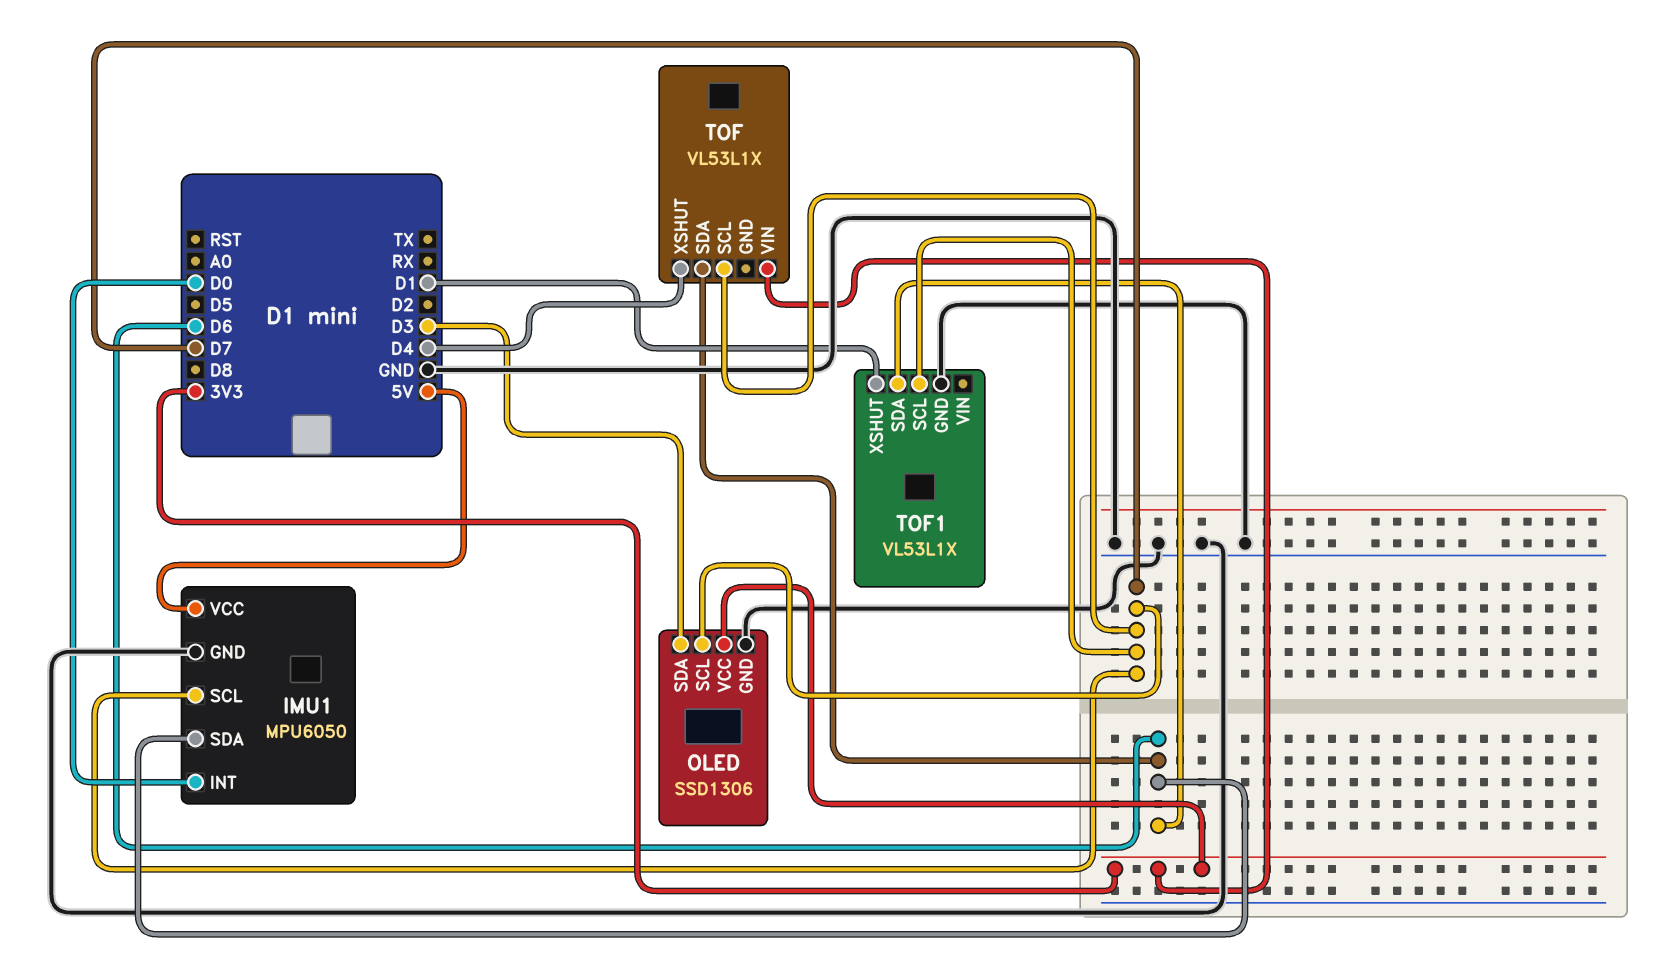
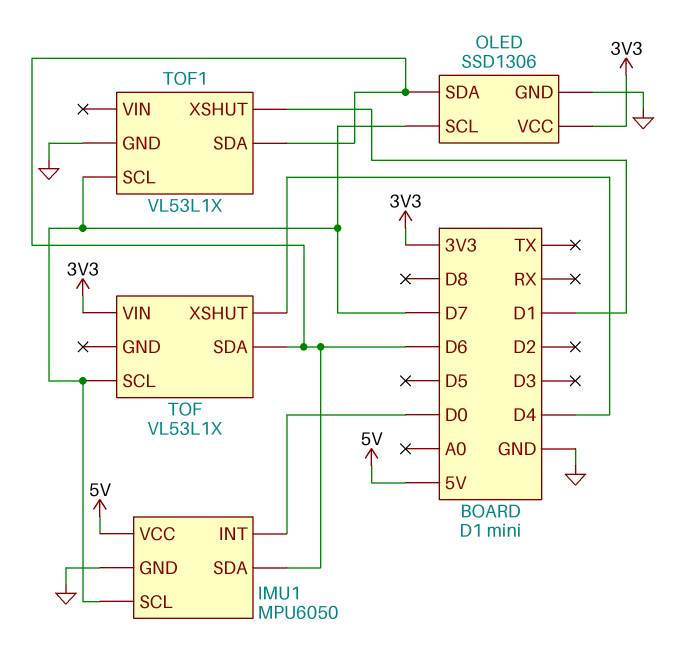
OLED pin SDA: D3 -> D6

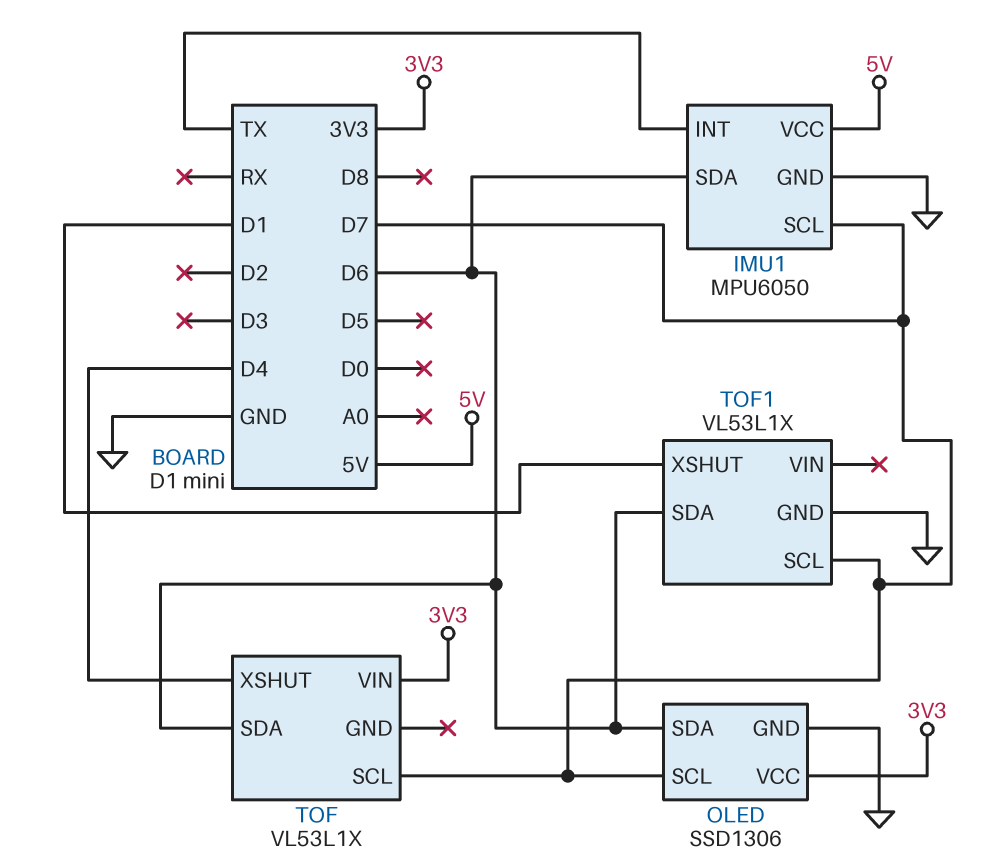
IMU1 pin INT: D0 -> TX

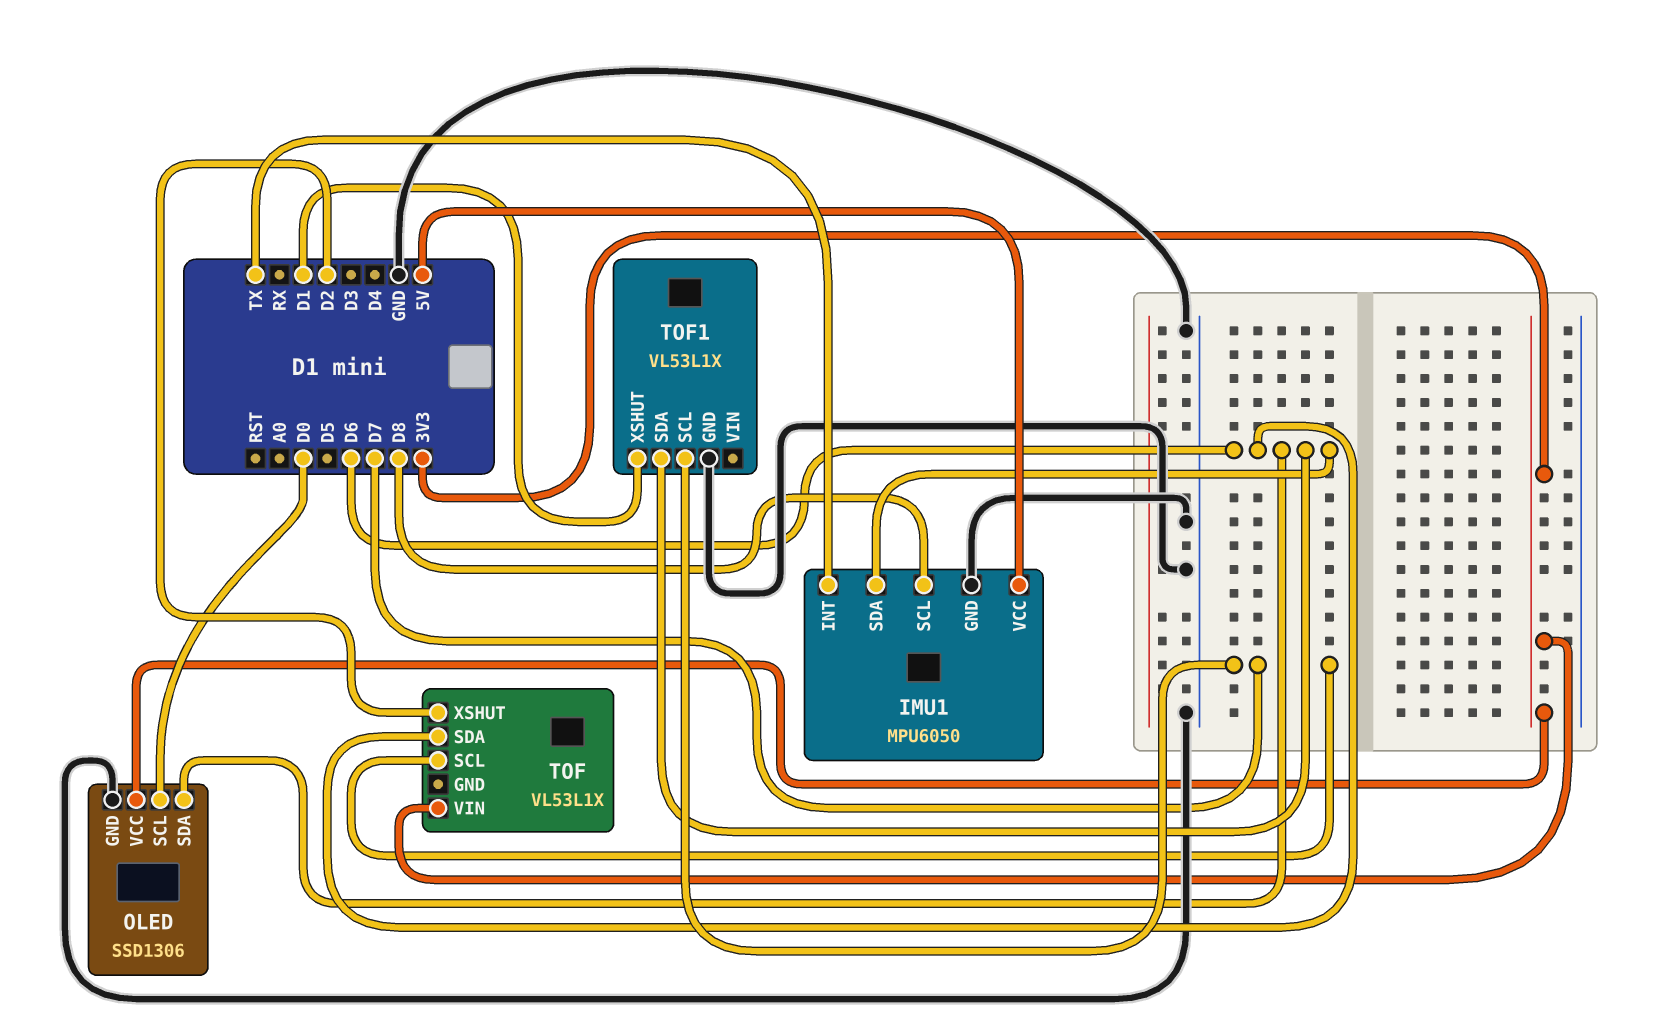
IMU1 pin SCL: D7 -> D8
OLED pin SCL: D7 -> D0
TOF pin XSHUT: D4 -> D2

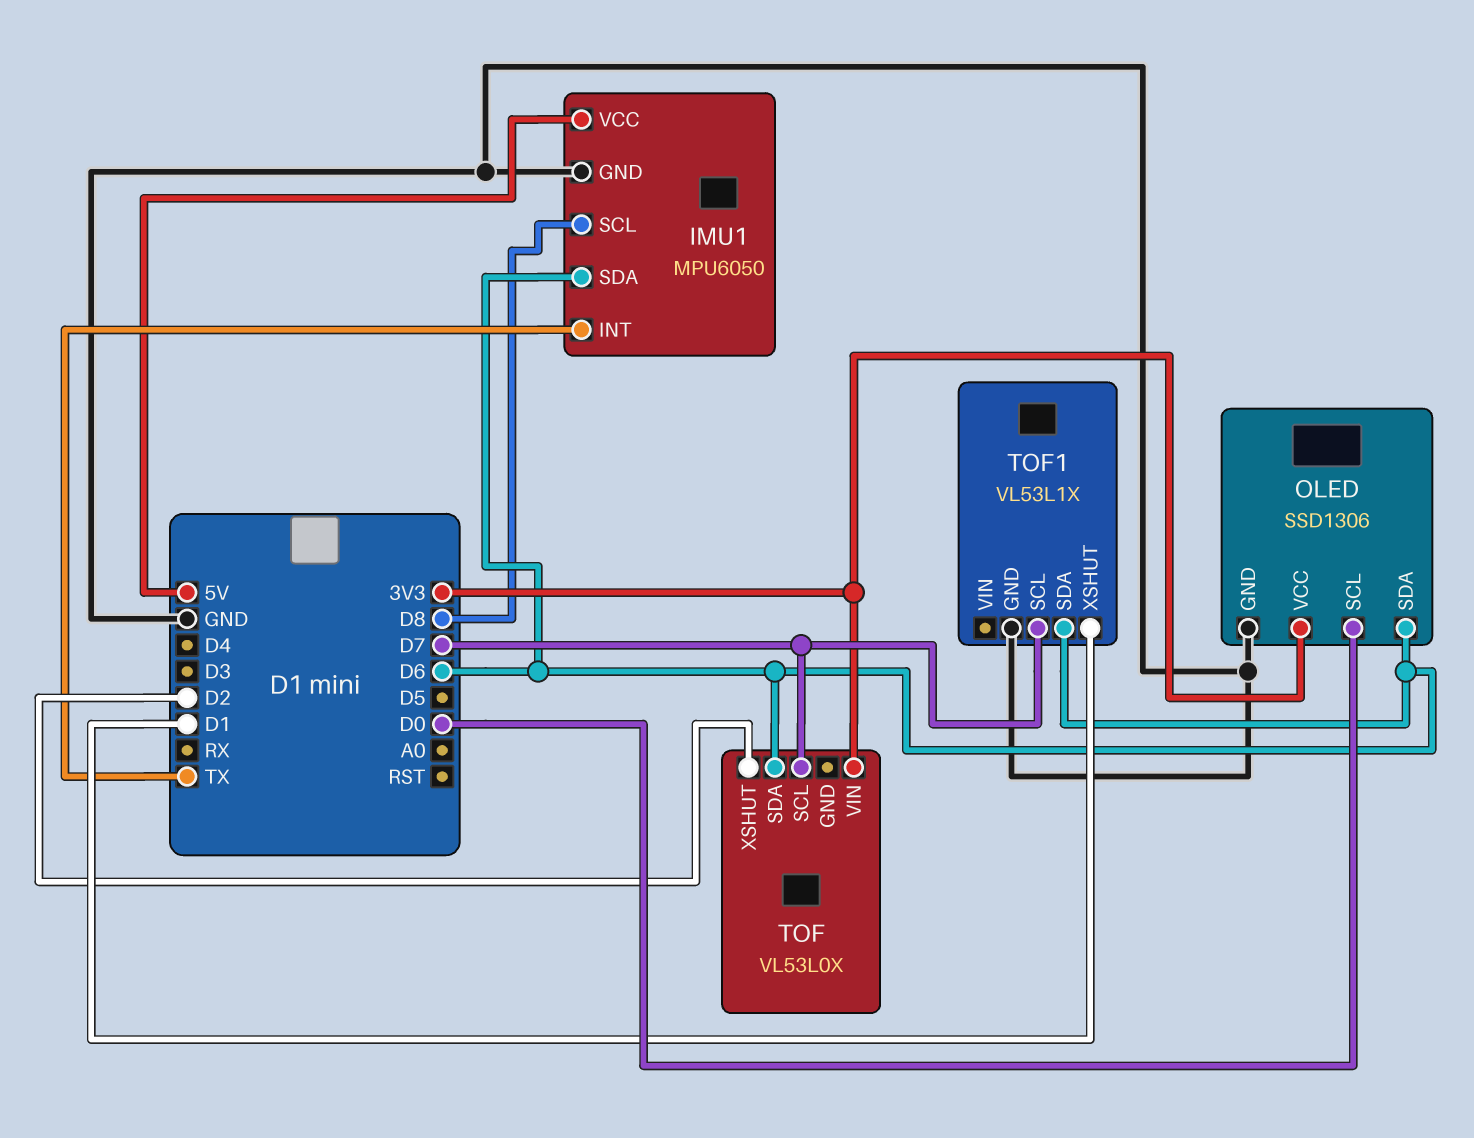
TOF: VL53L1X -> VL53L0X

